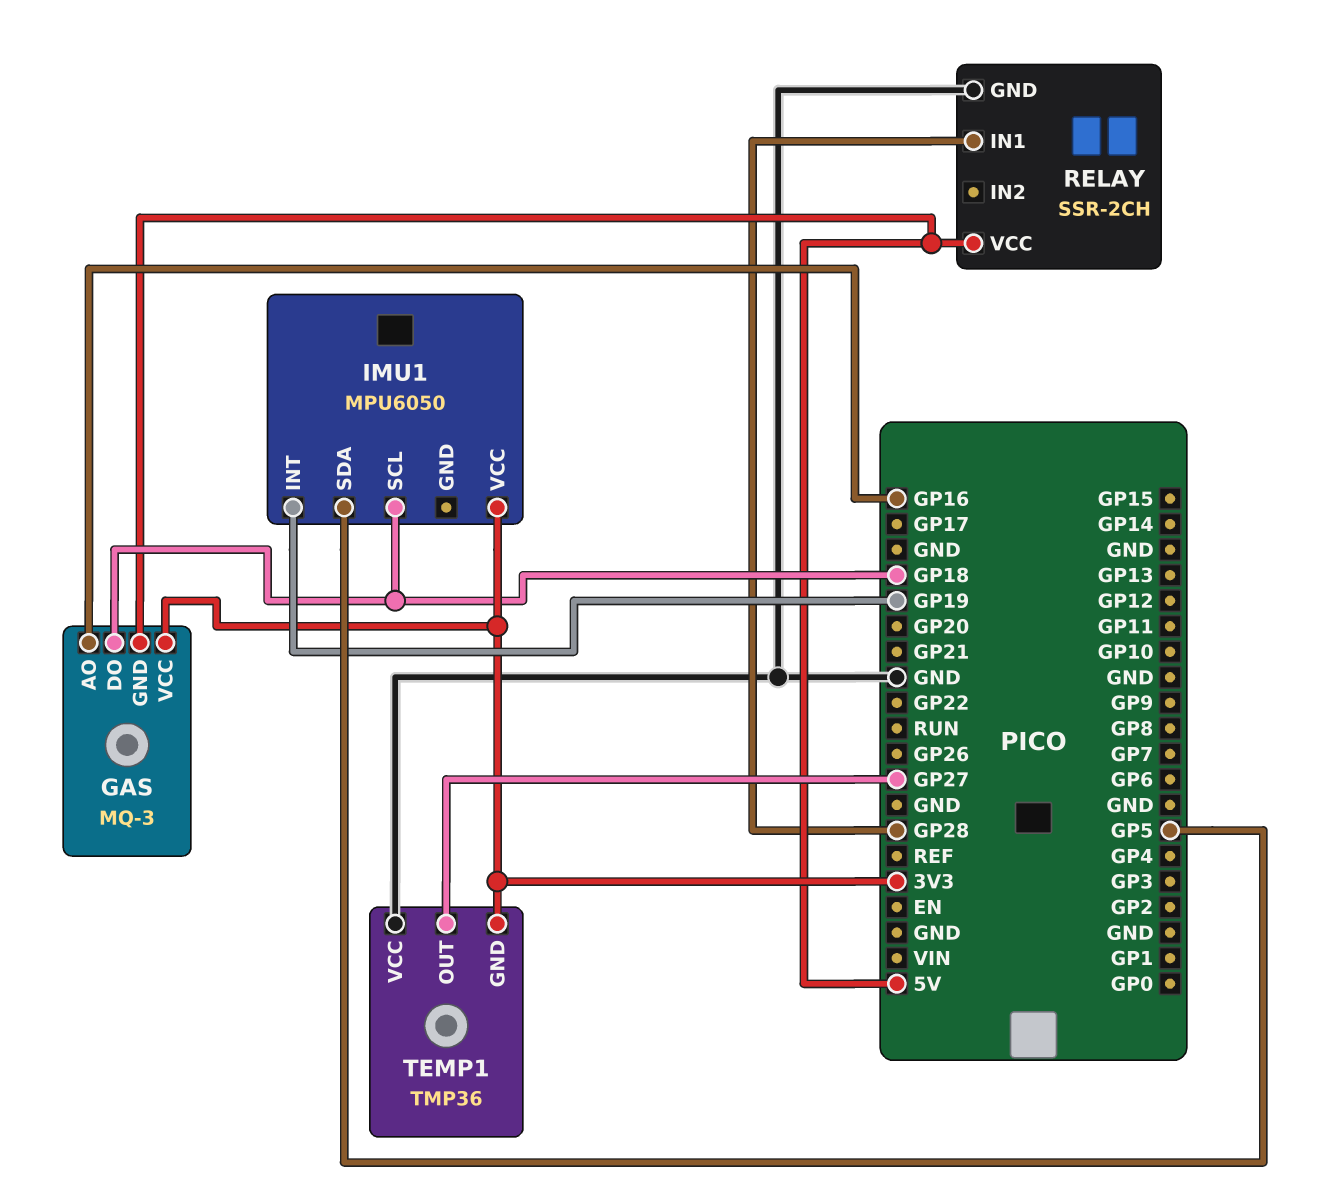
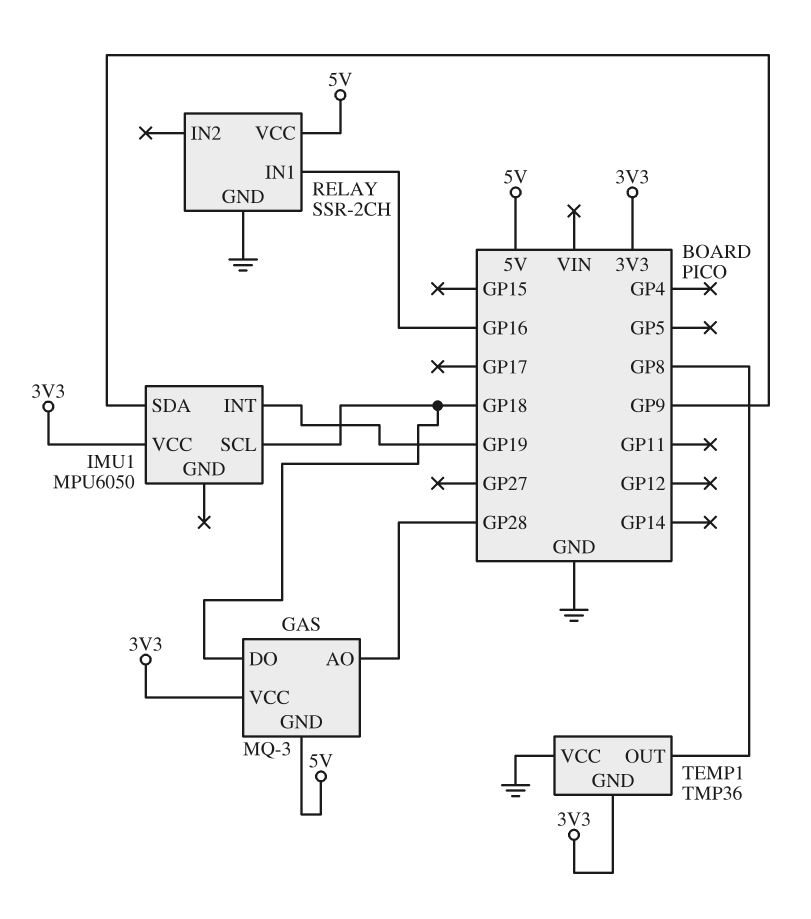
GAS pin AO: GP16 -> GP28
IMU1 pin SDA: GP5 -> GP9
RELAY pin IN1: GP28 -> GP16
TEMP1 pin OUT: GP27 -> GP8

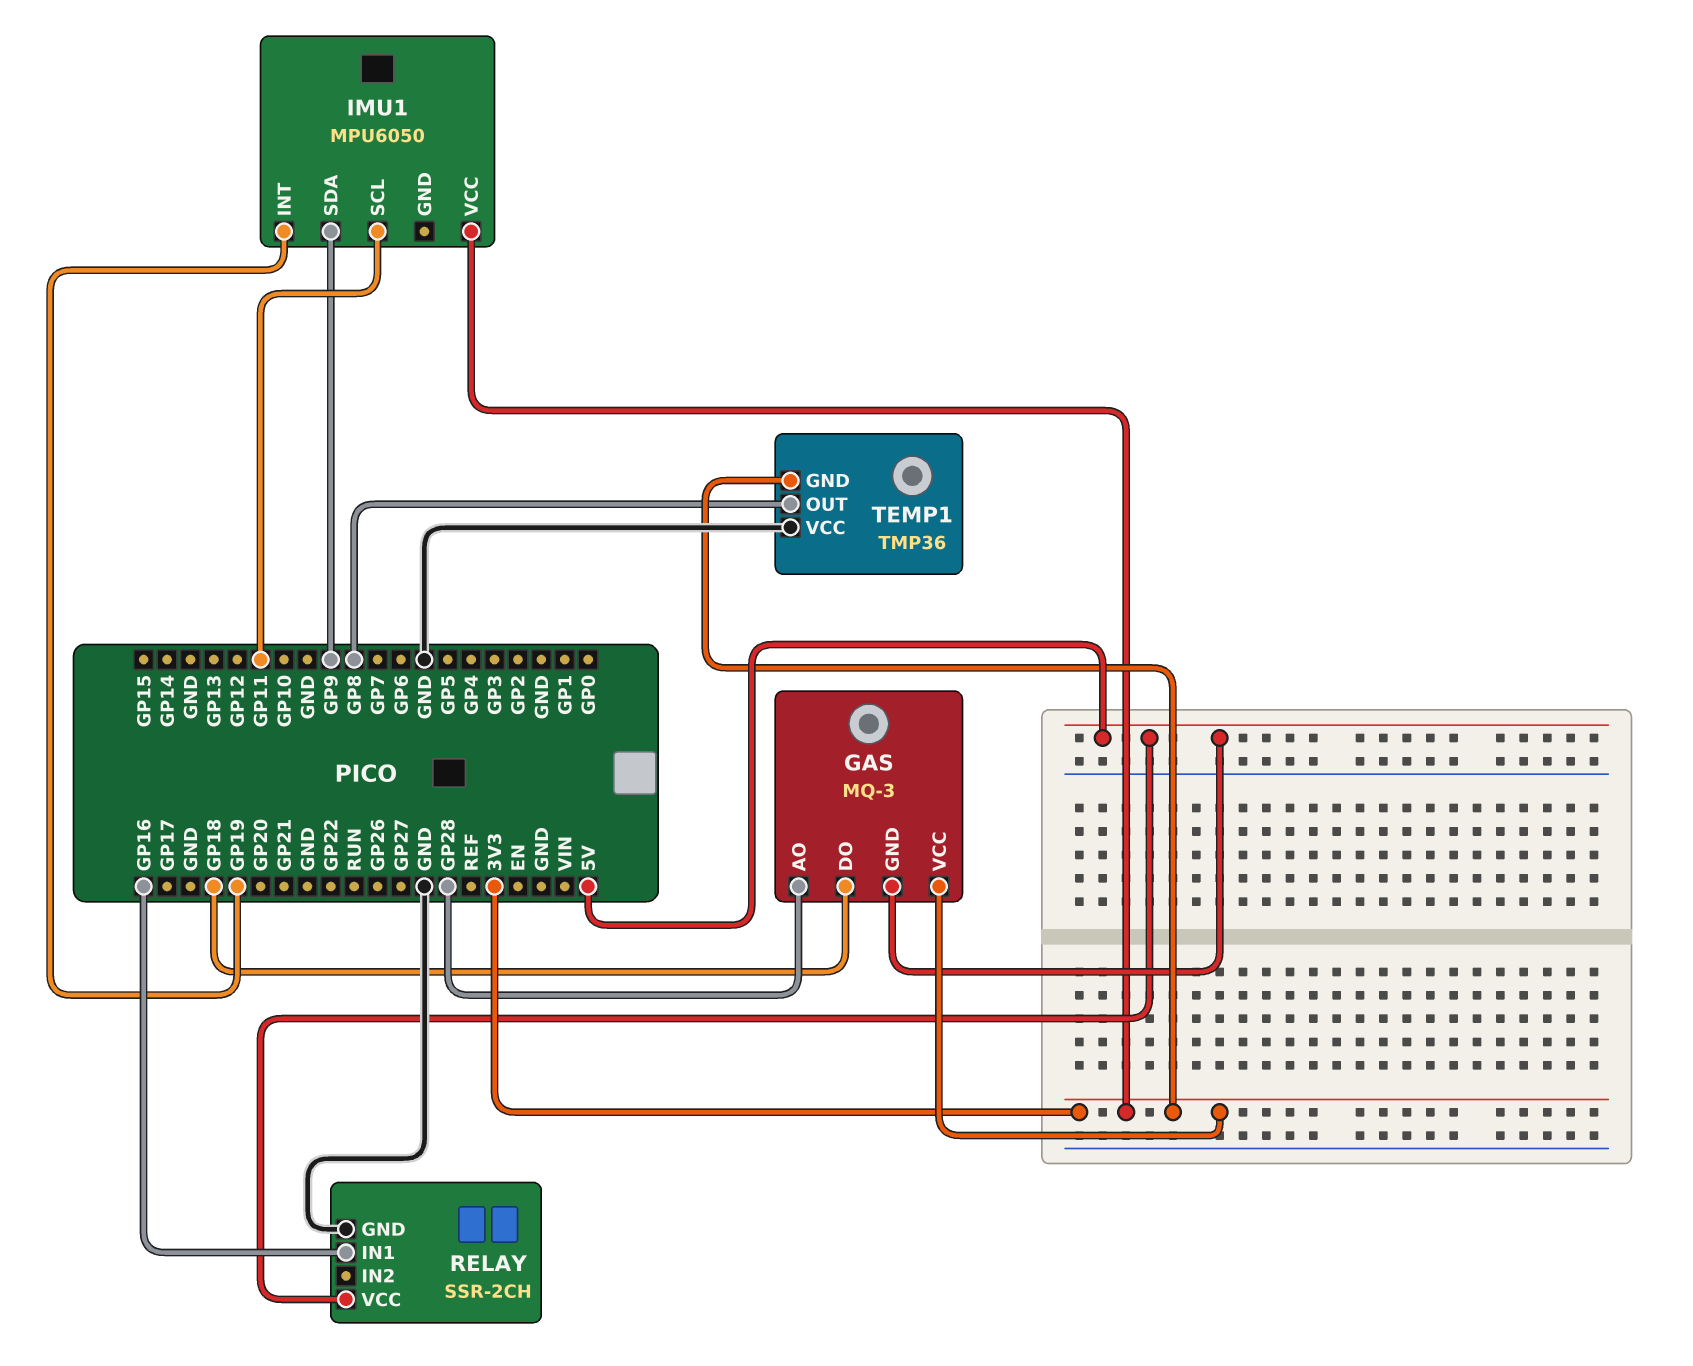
IMU1 pin SCL: GP18 -> GP11

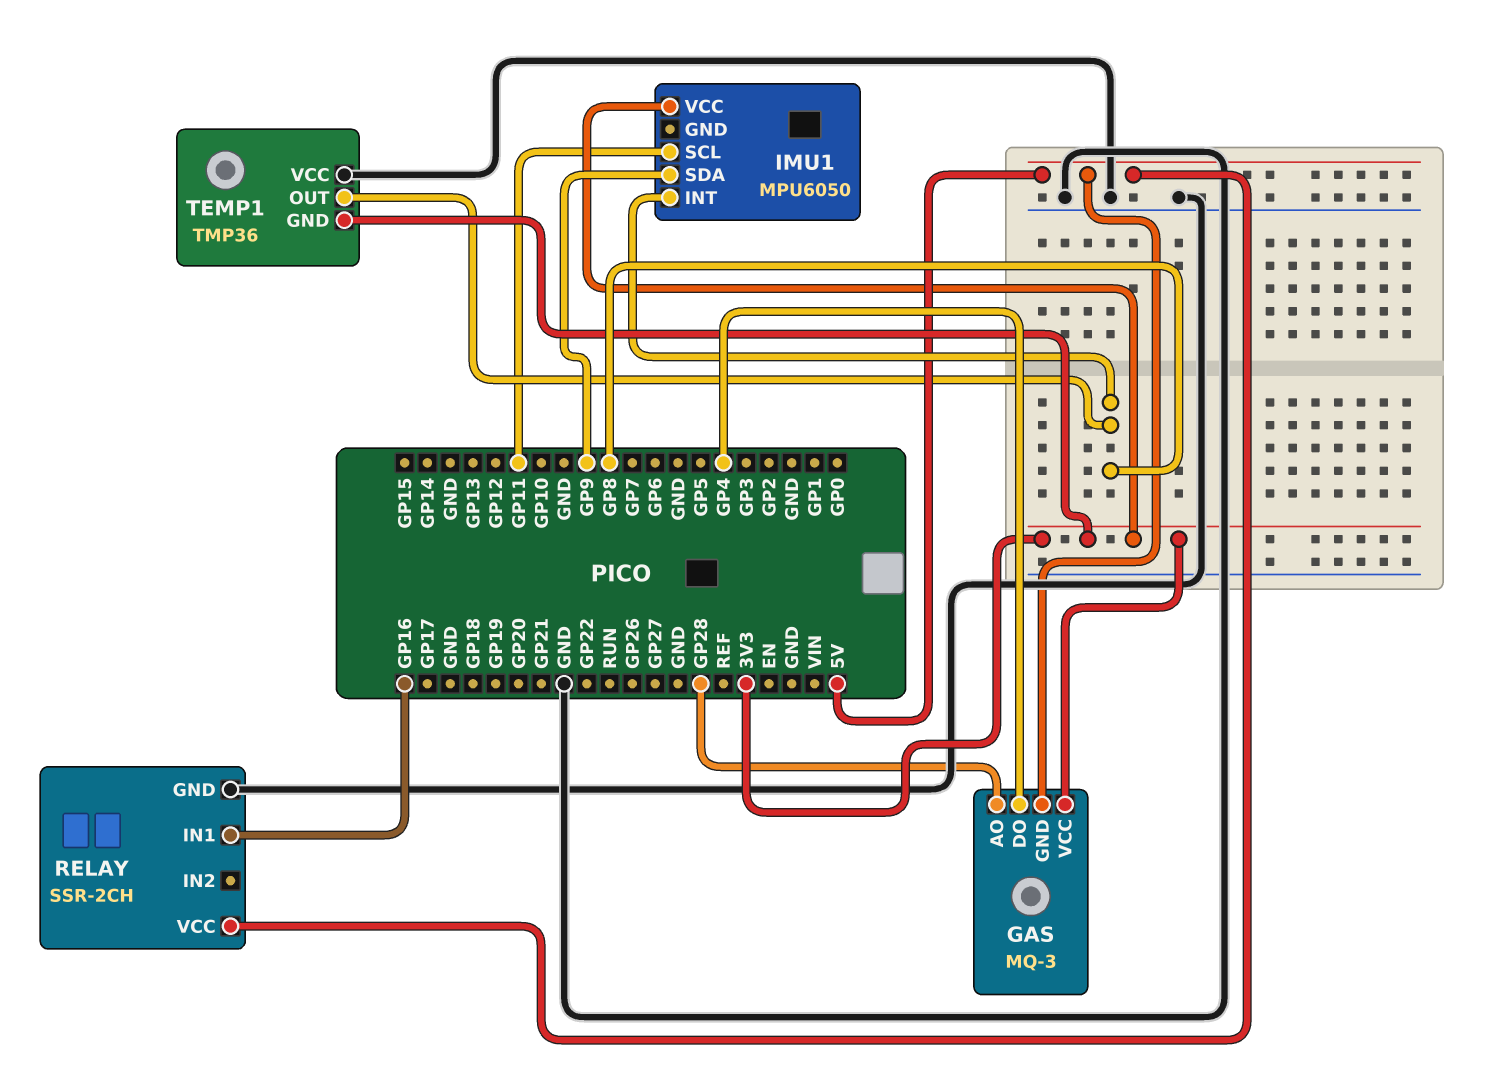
GAS pin DO: GP18 -> GP4
IMU1 pin INT: GP19 -> GP8

